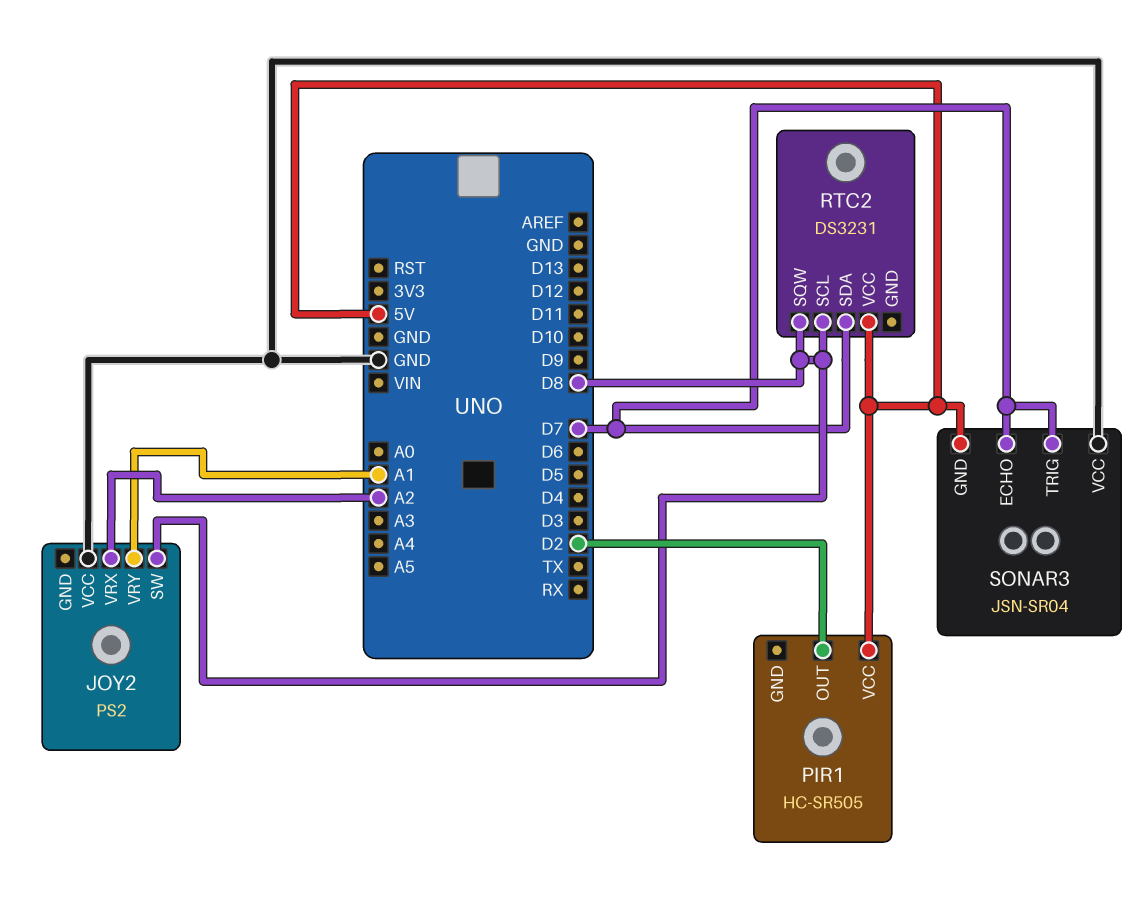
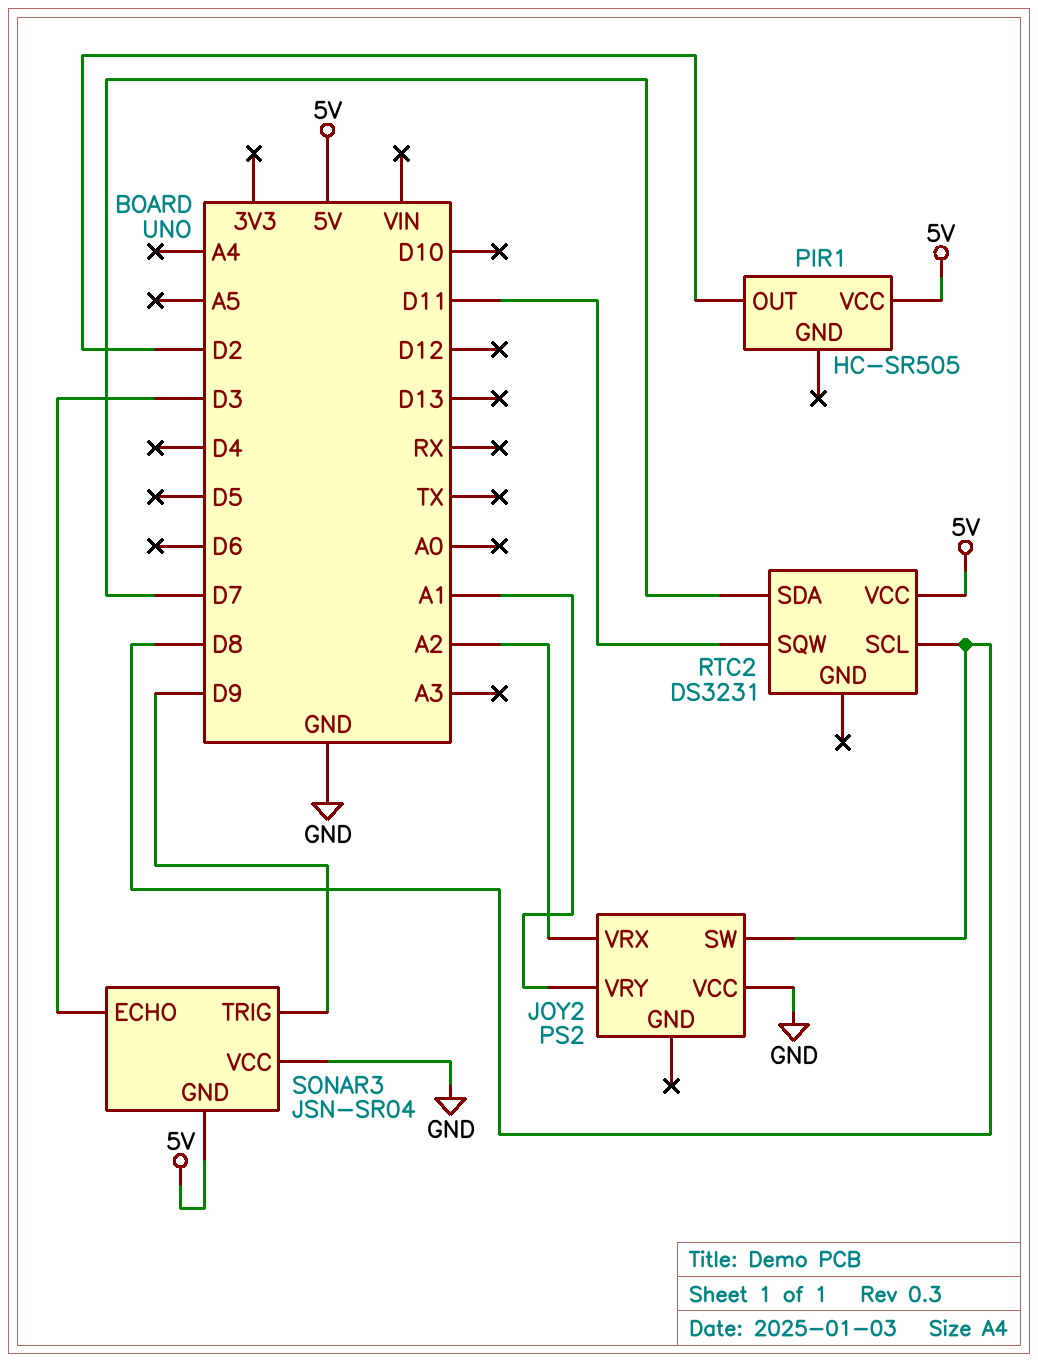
RTC2 pin SQW: D8 -> D11
SONAR3 pin ECHO: D7 -> D3
SONAR3 pin TRIG: D7 -> D9

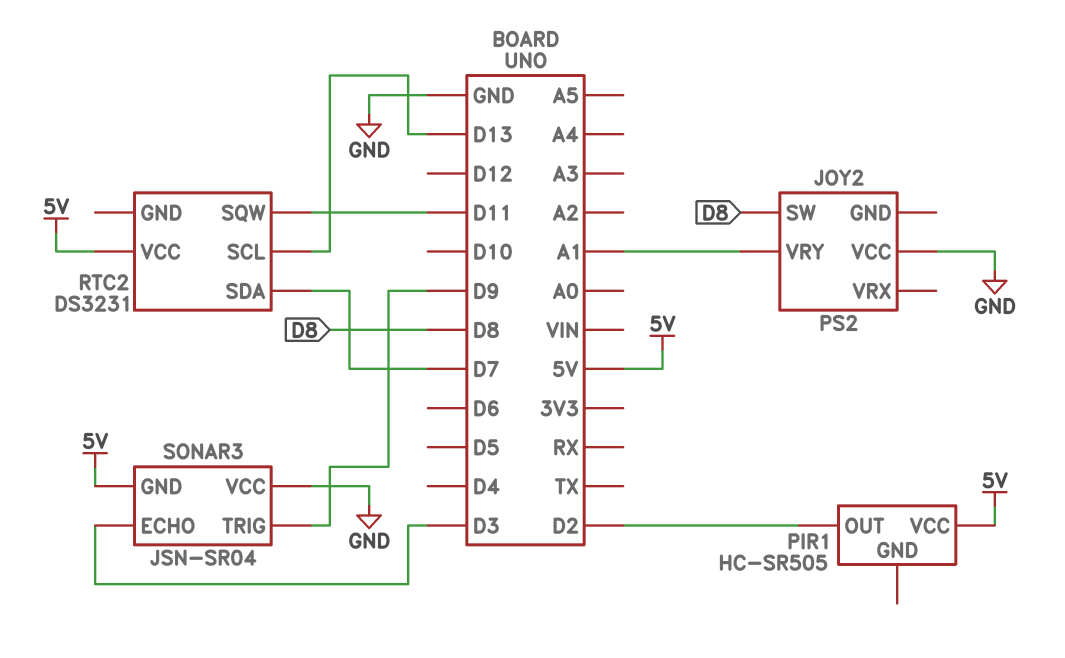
JOY2 pin VRX: A2 -> none
RTC2 pin SCL: D8 -> D13

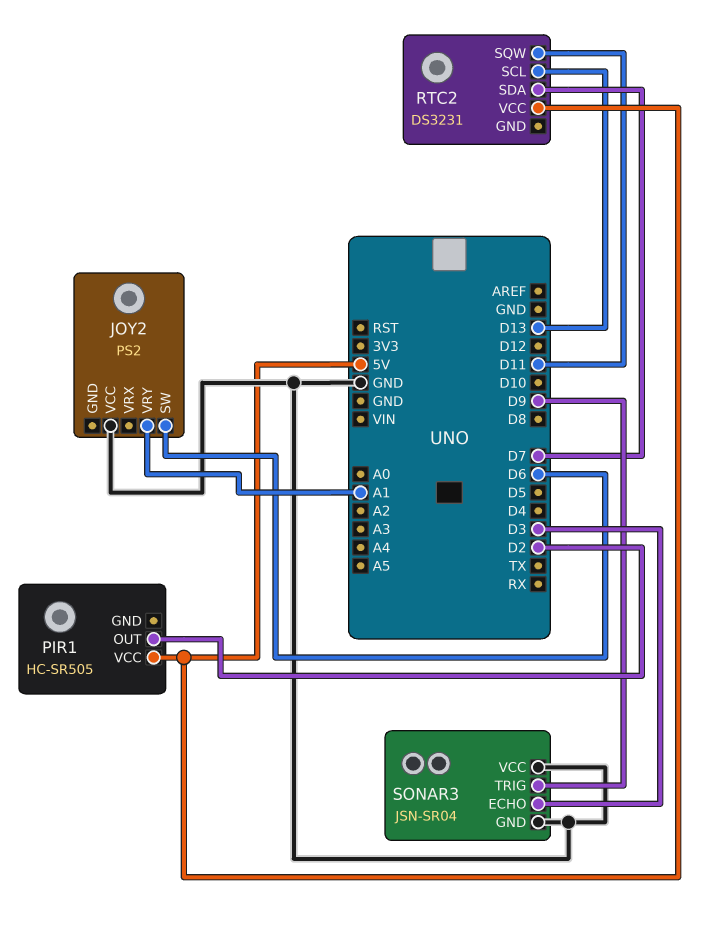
JOY2 pin SW: D8 -> D6
SONAR3 pin GND: 5V -> GND

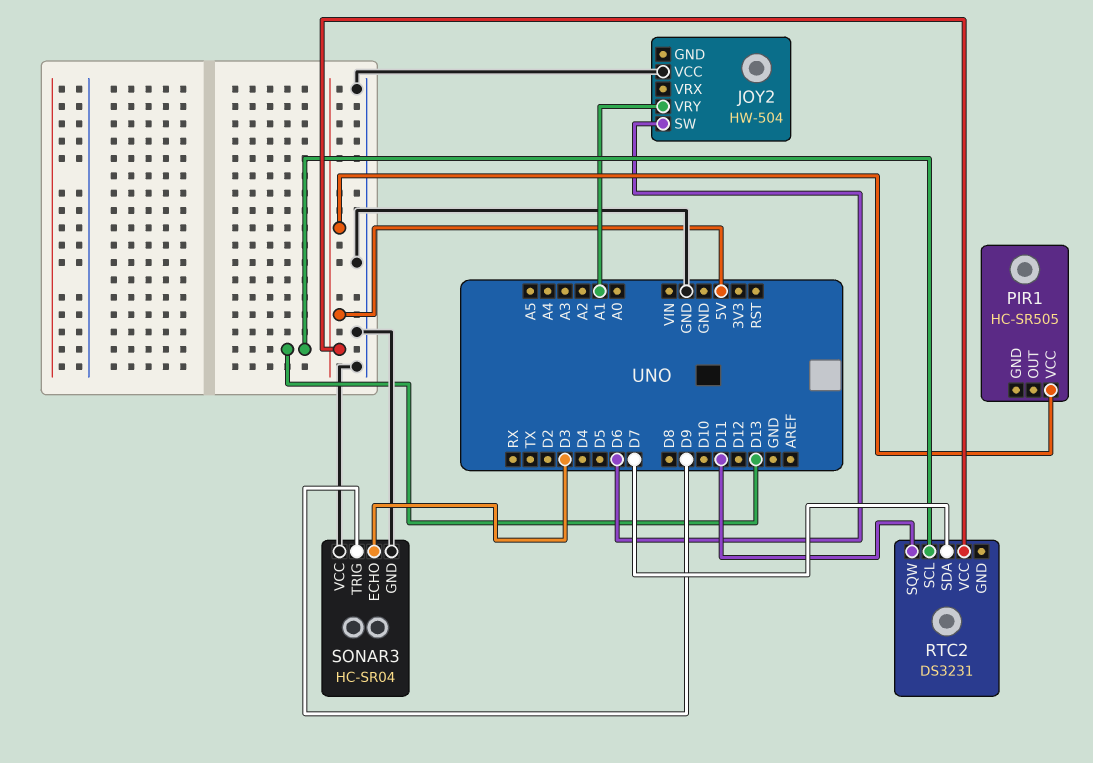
JOY2: PS2 -> HW-504
PIR1 pin OUT: D2 -> none
SONAR3: JSN-SR04 -> HC-SR04

